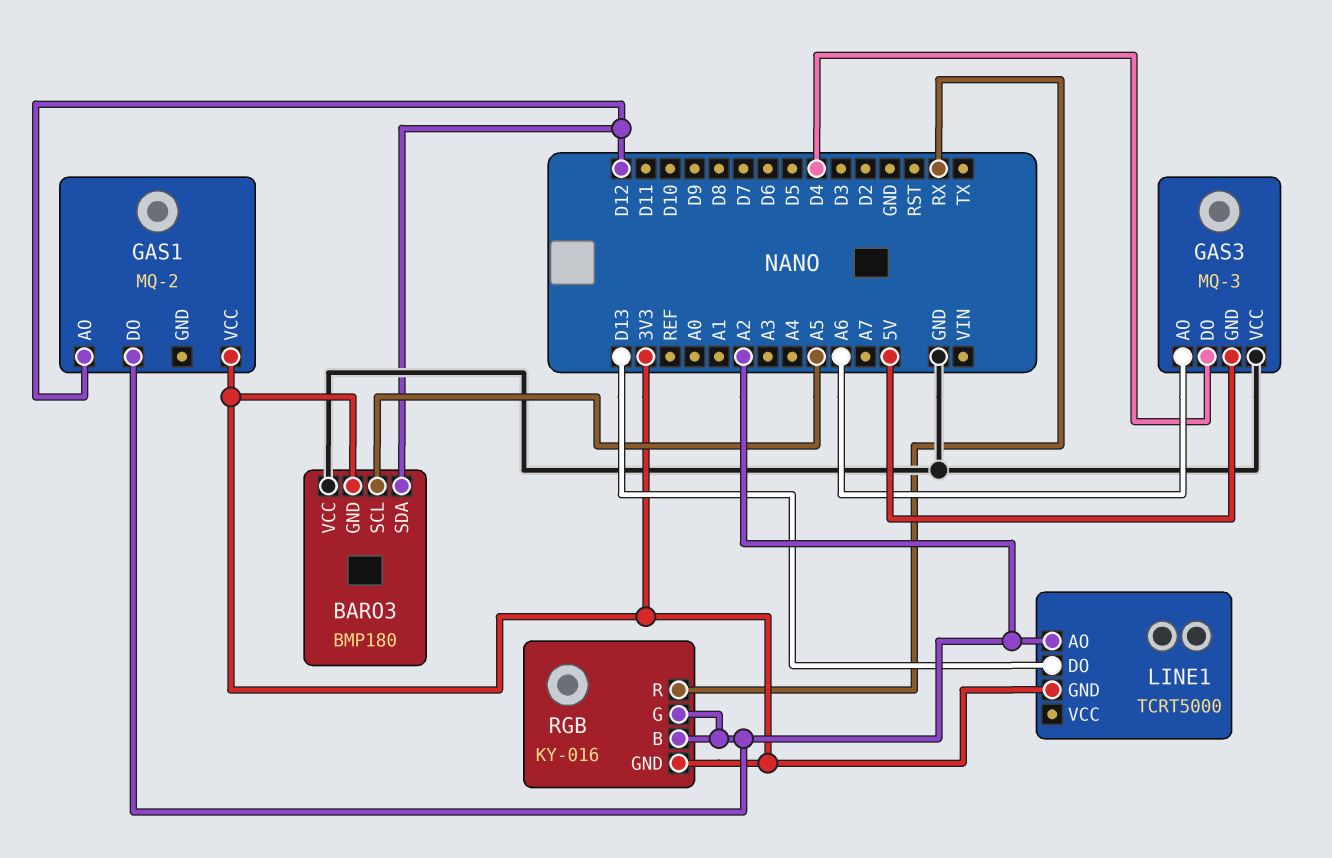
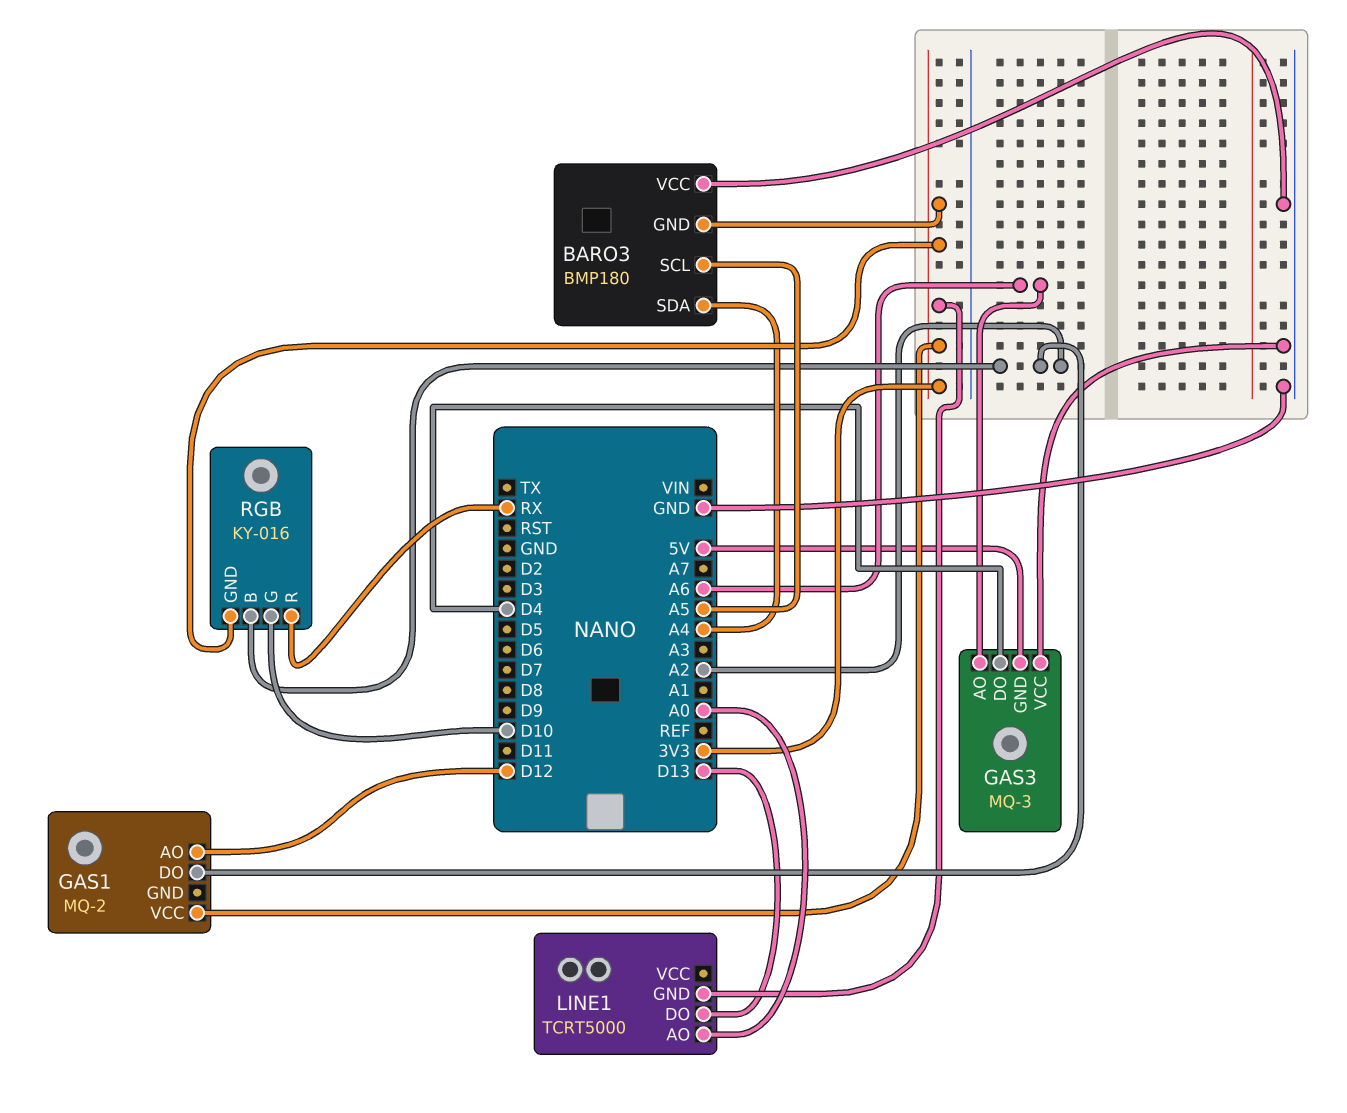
BARO3 pin SDA: D12 -> A4
LINE1 pin AO: A2 -> A0
RGB pin G: A2 -> D10

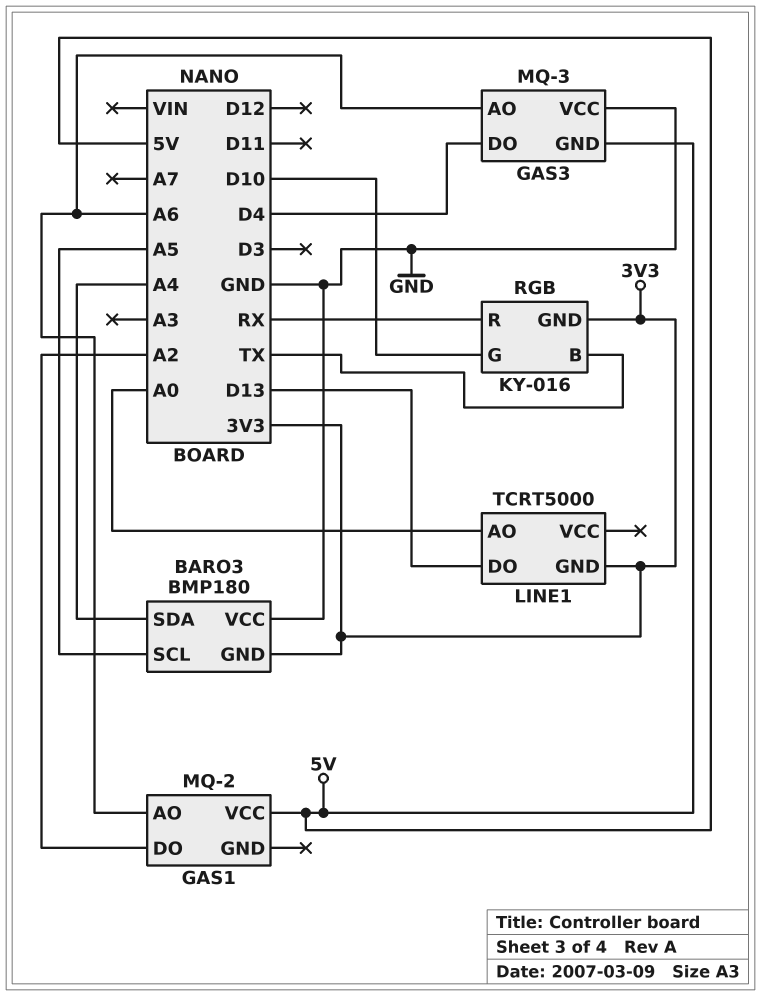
GAS1 pin AO: D12 -> A6
GAS1 pin VCC: 3V3 -> 5V
RGB pin B: A2 -> TX

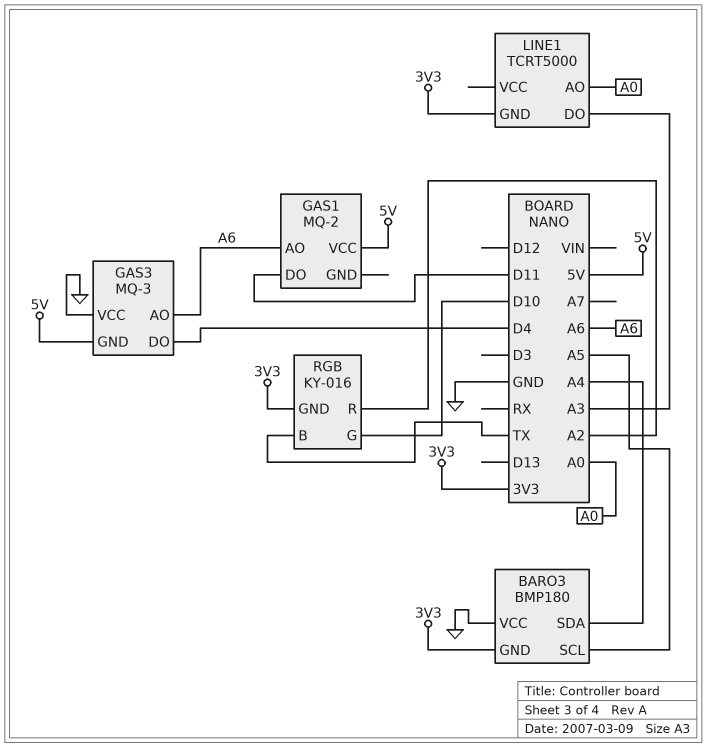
GAS1 pin DO: A2 -> D11
LINE1 pin DO: D13 -> A3
RGB pin R: RX -> A2

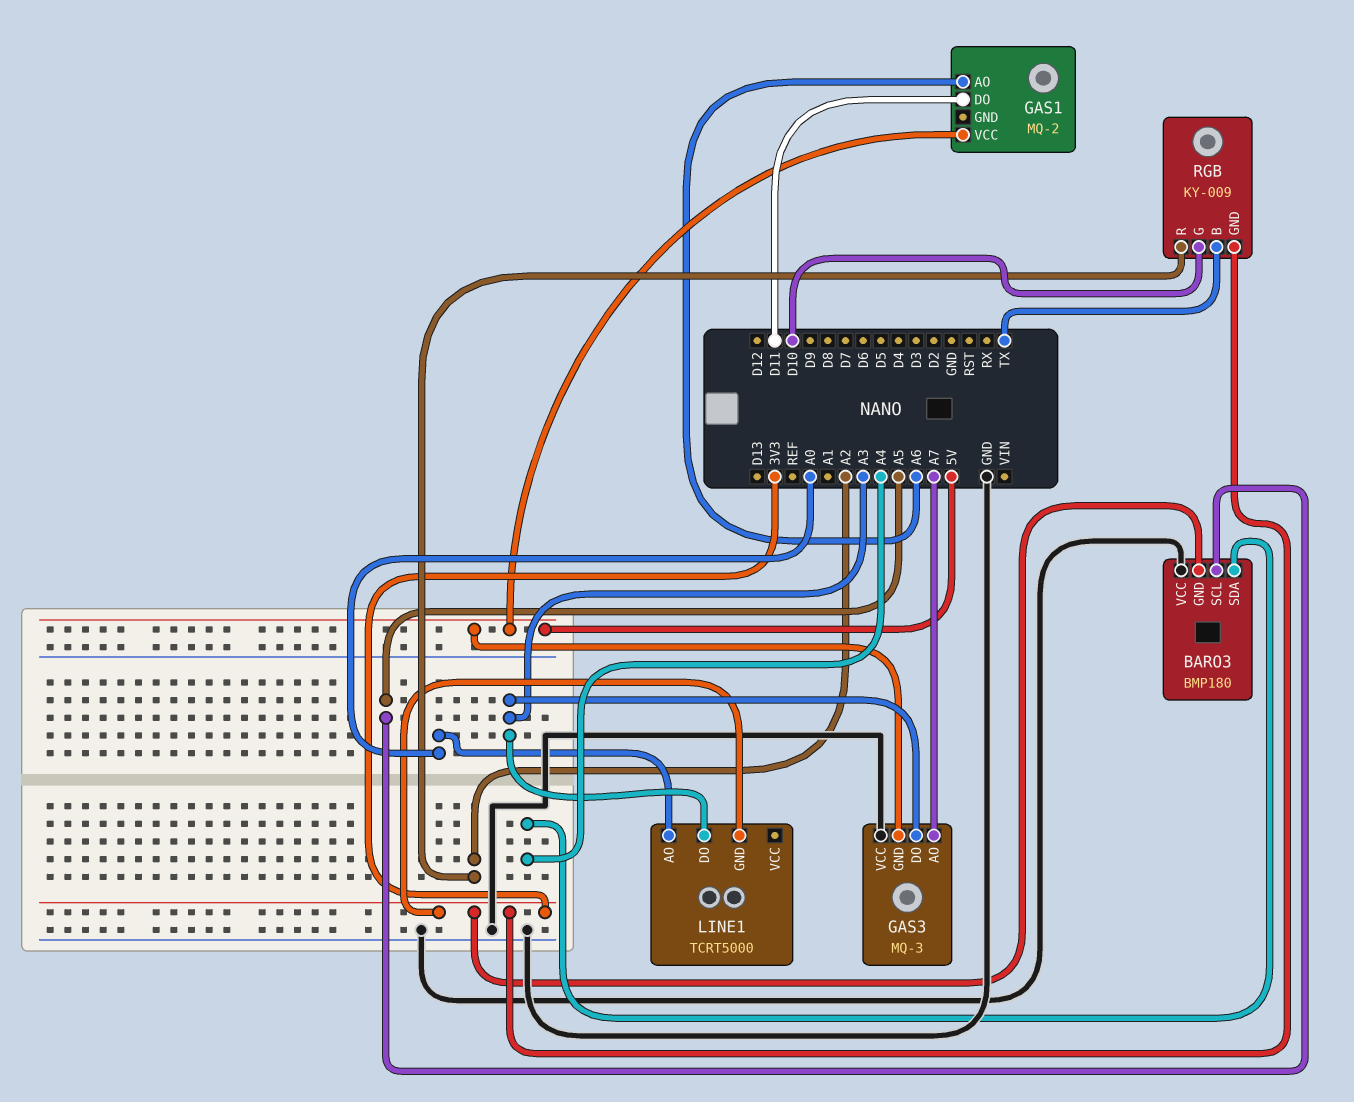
GAS3 pin AO: A6 -> A7
GAS3 pin DO: D4 -> A3
RGB: KY-016 -> KY-009

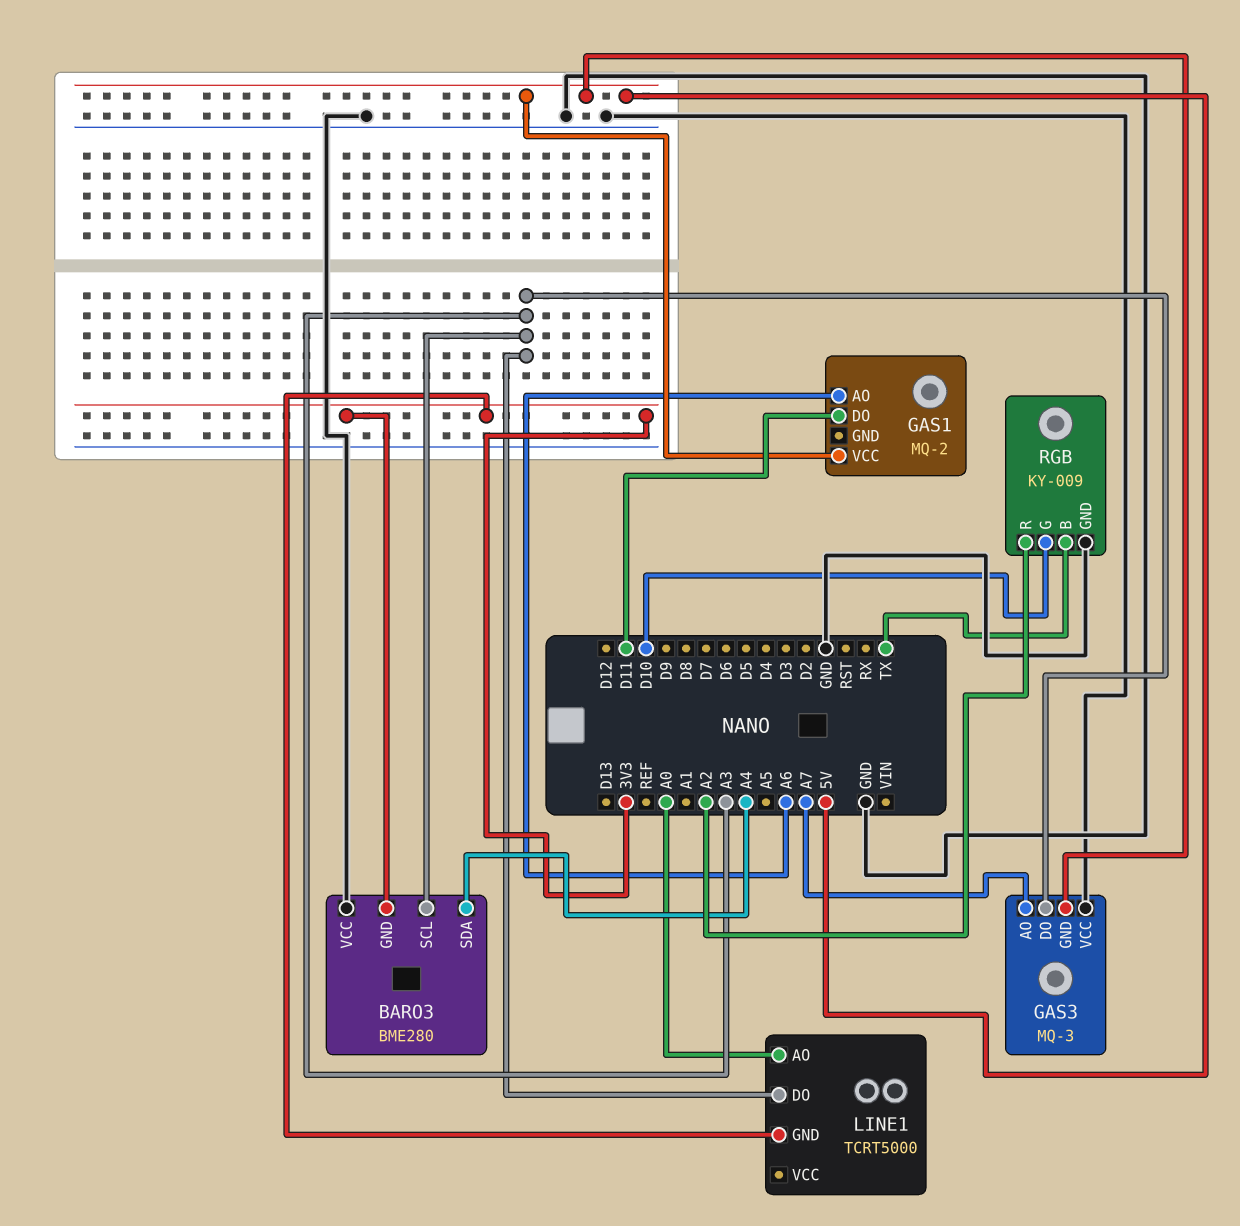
BARO3: BMP180 -> BME280
BARO3 pin SCL: A5 -> A3
RGB pin GND: 3V3 -> GND

